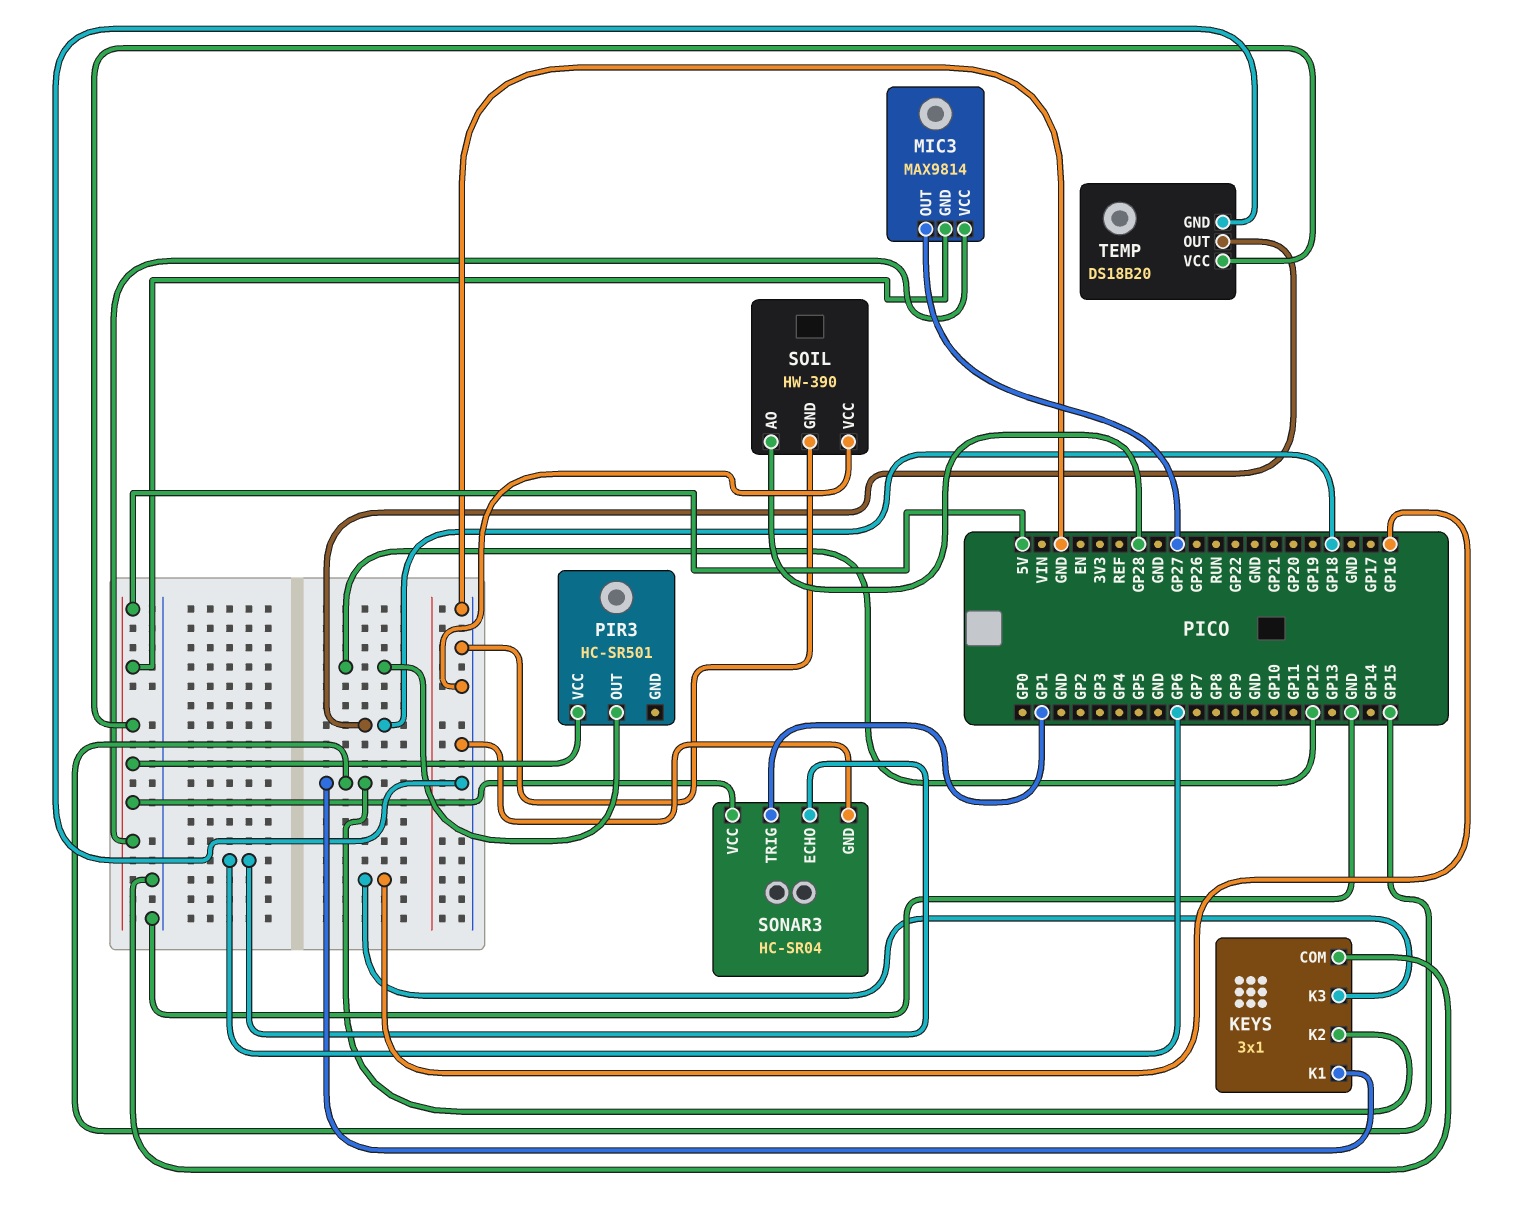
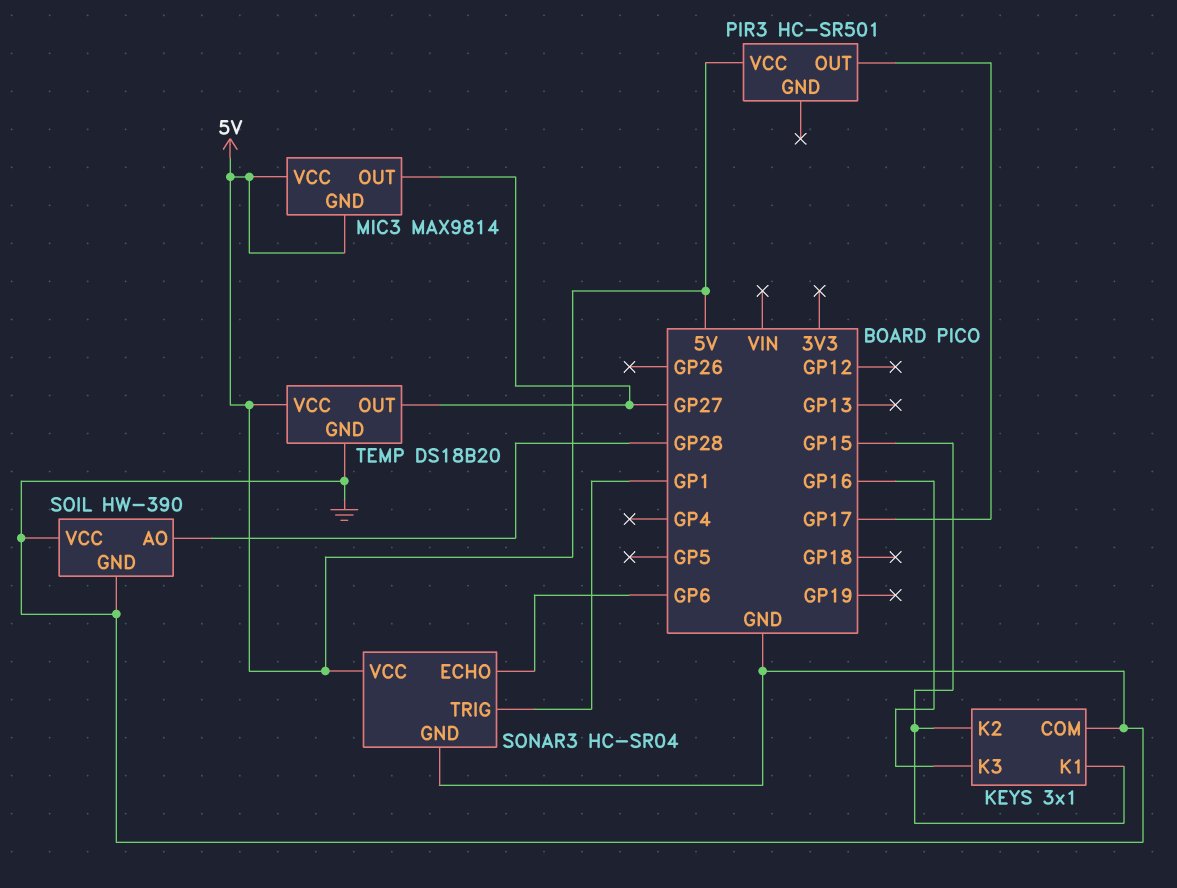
PIR3 pin OUT: GP12 -> GP17
TEMP pin OUT: GP18 -> GP27

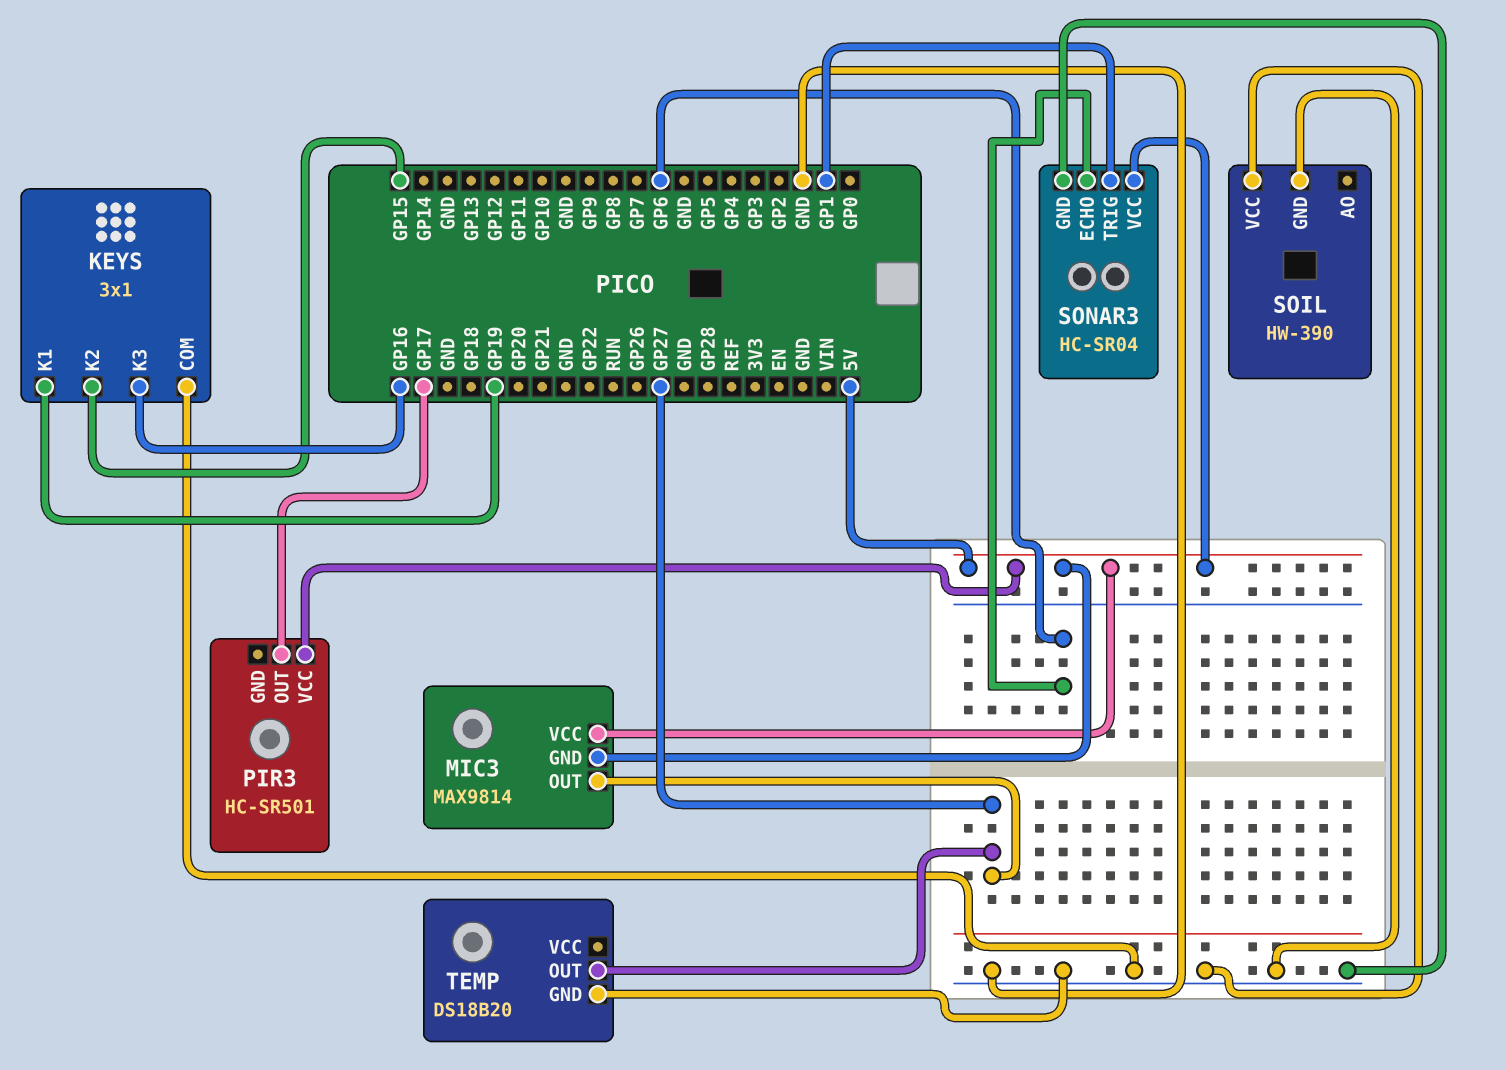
KEYS pin K1: GP15 -> GP19
SOIL pin AO: GP28 -> none
TEMP pin VCC: 5V -> none

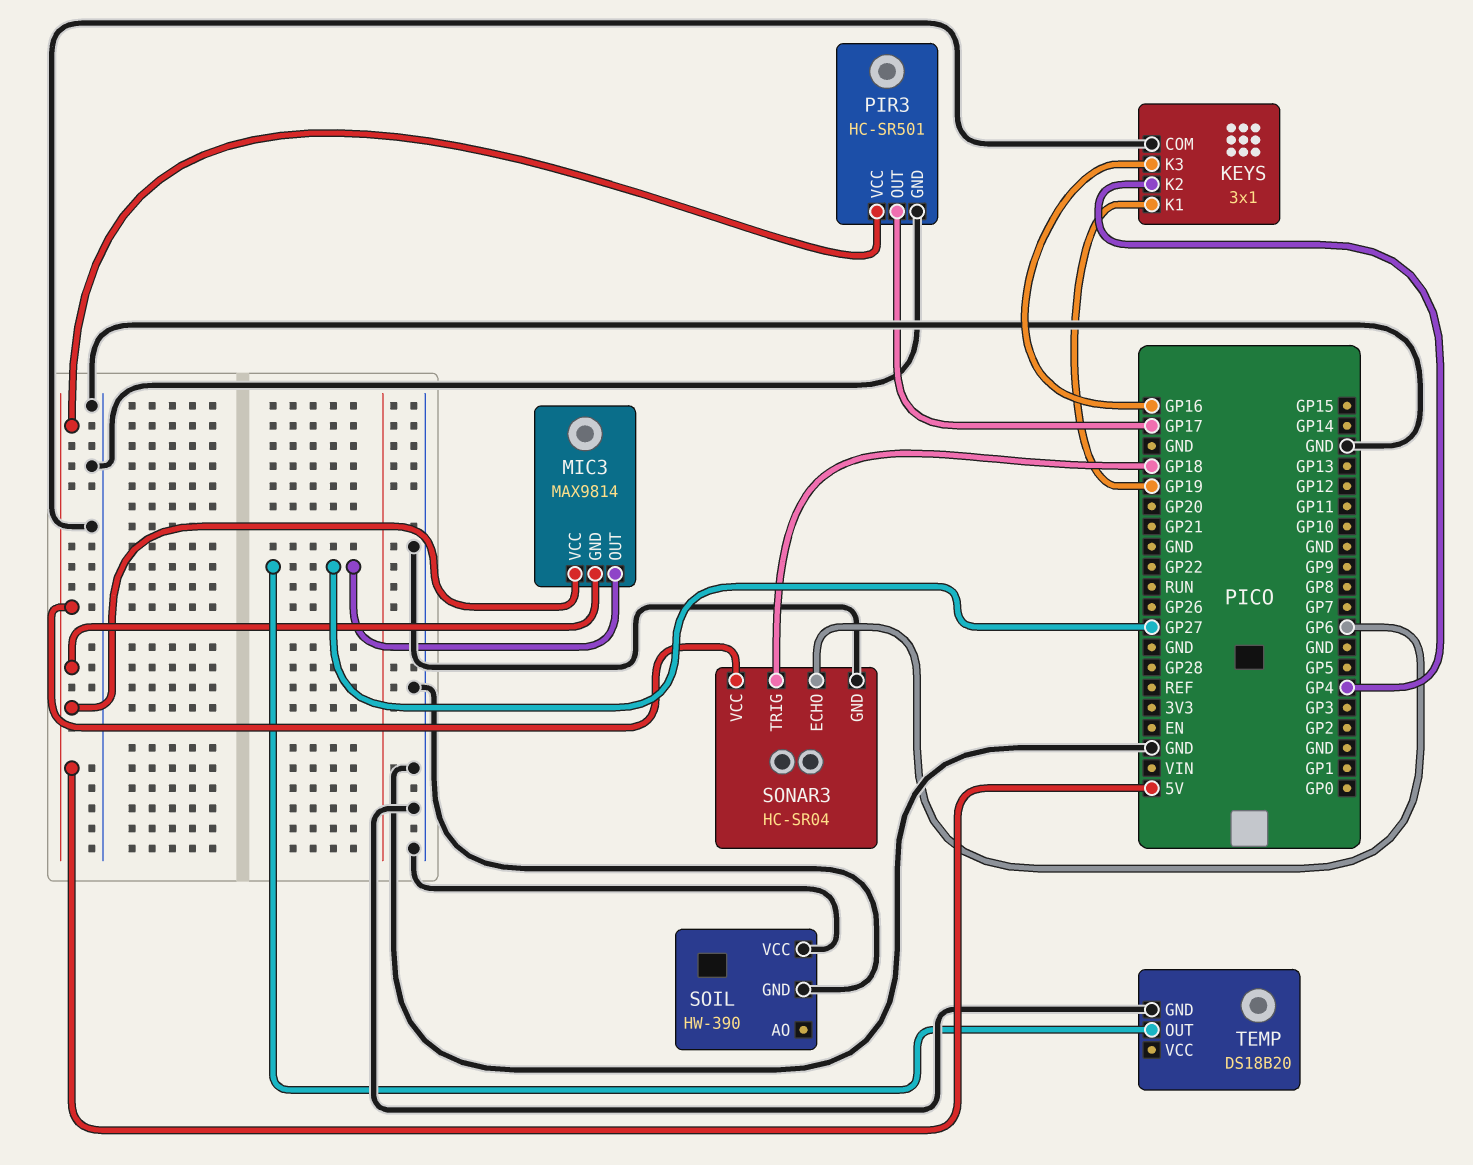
KEYS pin K2: GP15 -> GP4
PIR3 pin GND: none -> GND
SONAR3 pin TRIG: GP1 -> GP18

